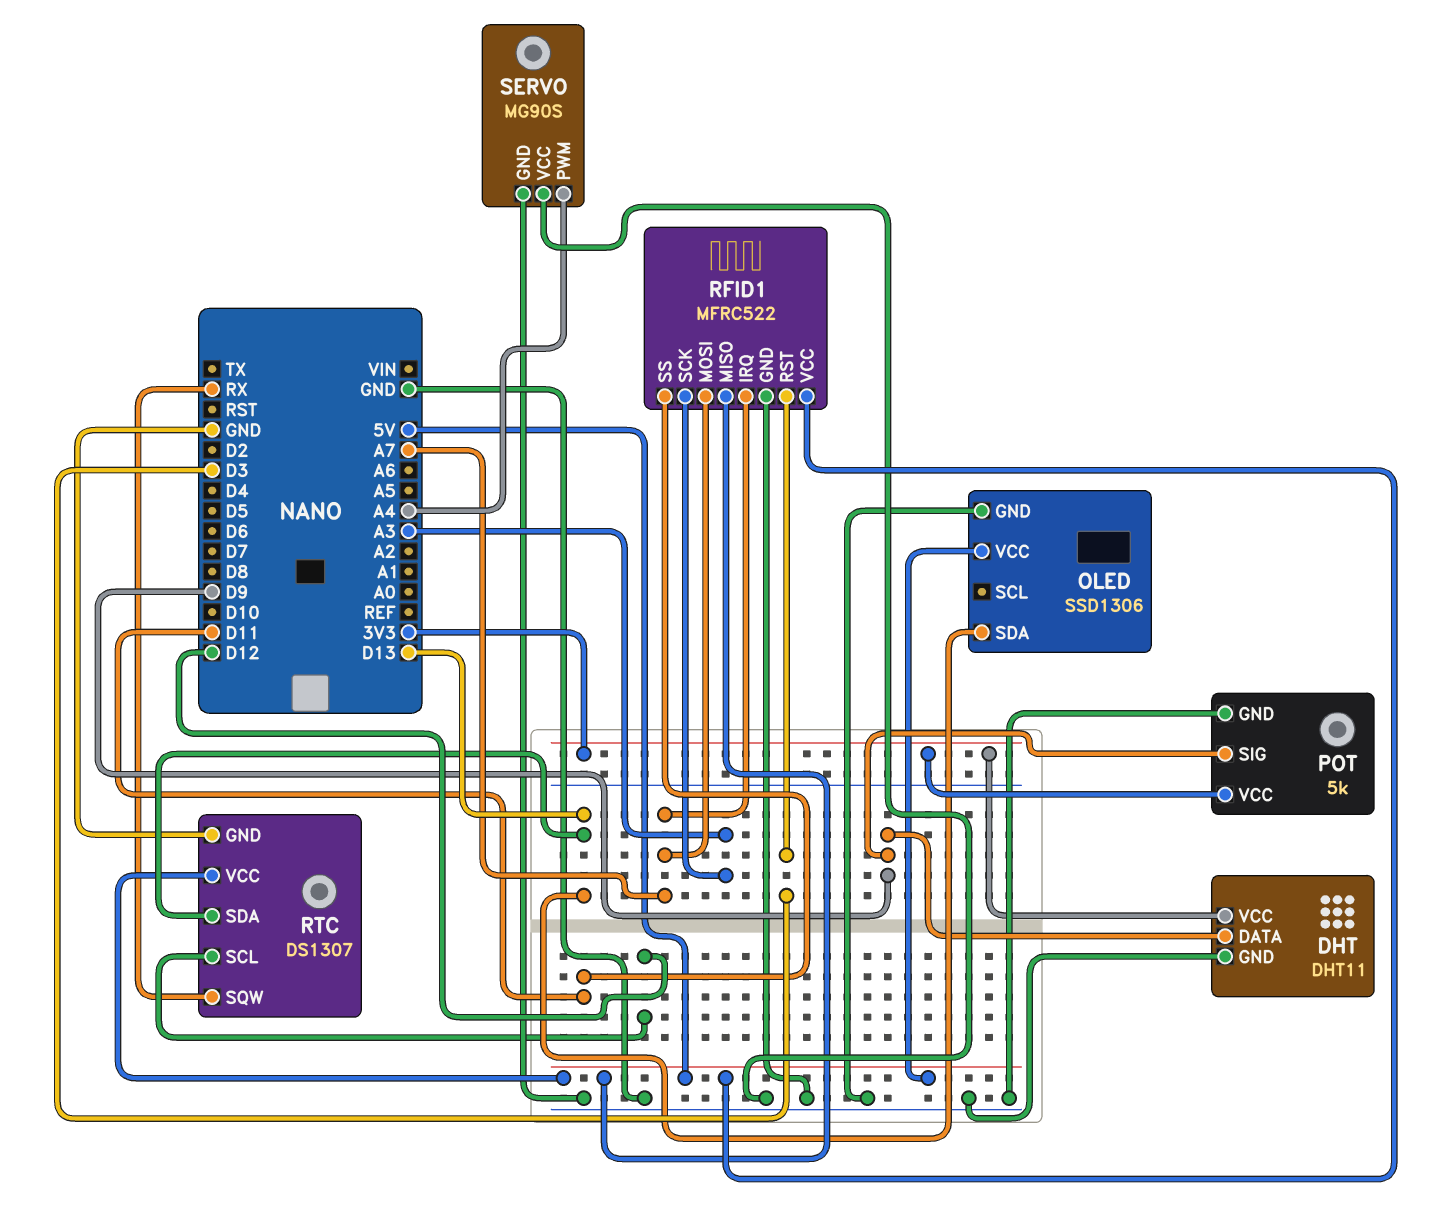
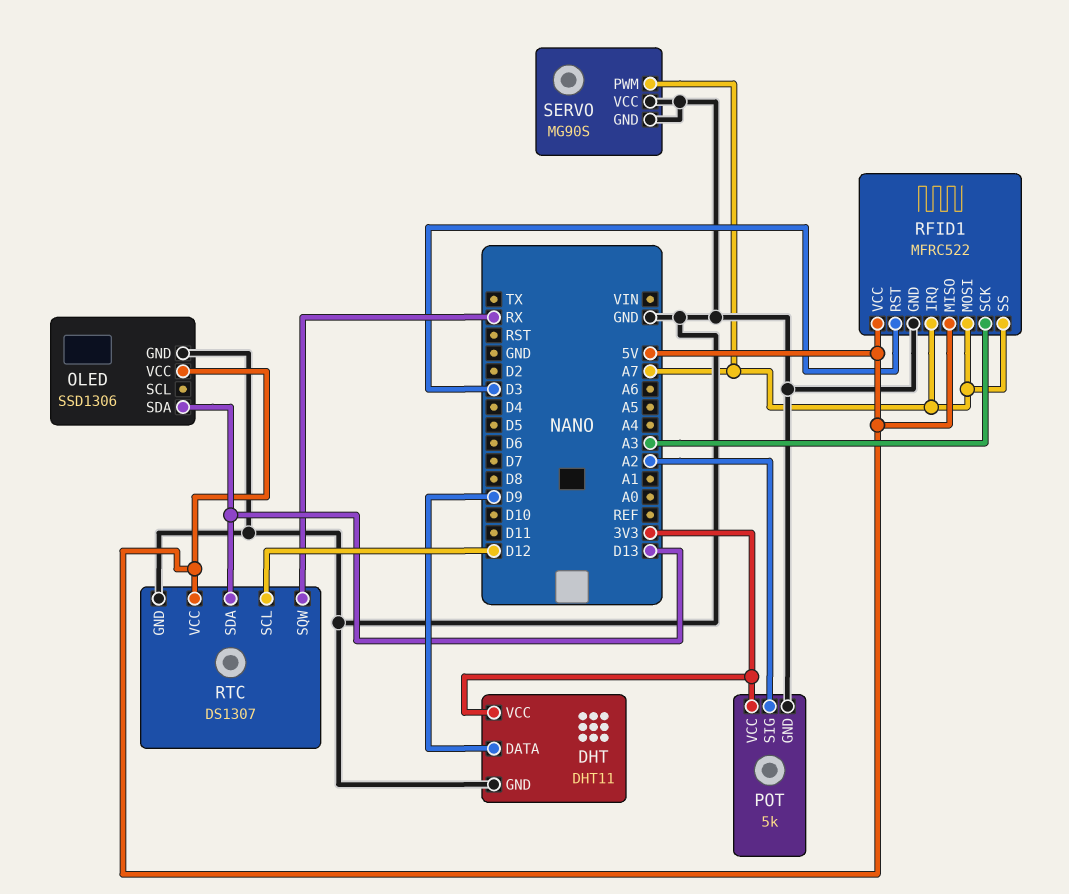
POT pin SIG: D9 -> A2
RFID1 pin SS: D11 -> A7
SERVO pin PWM: A4 -> A7

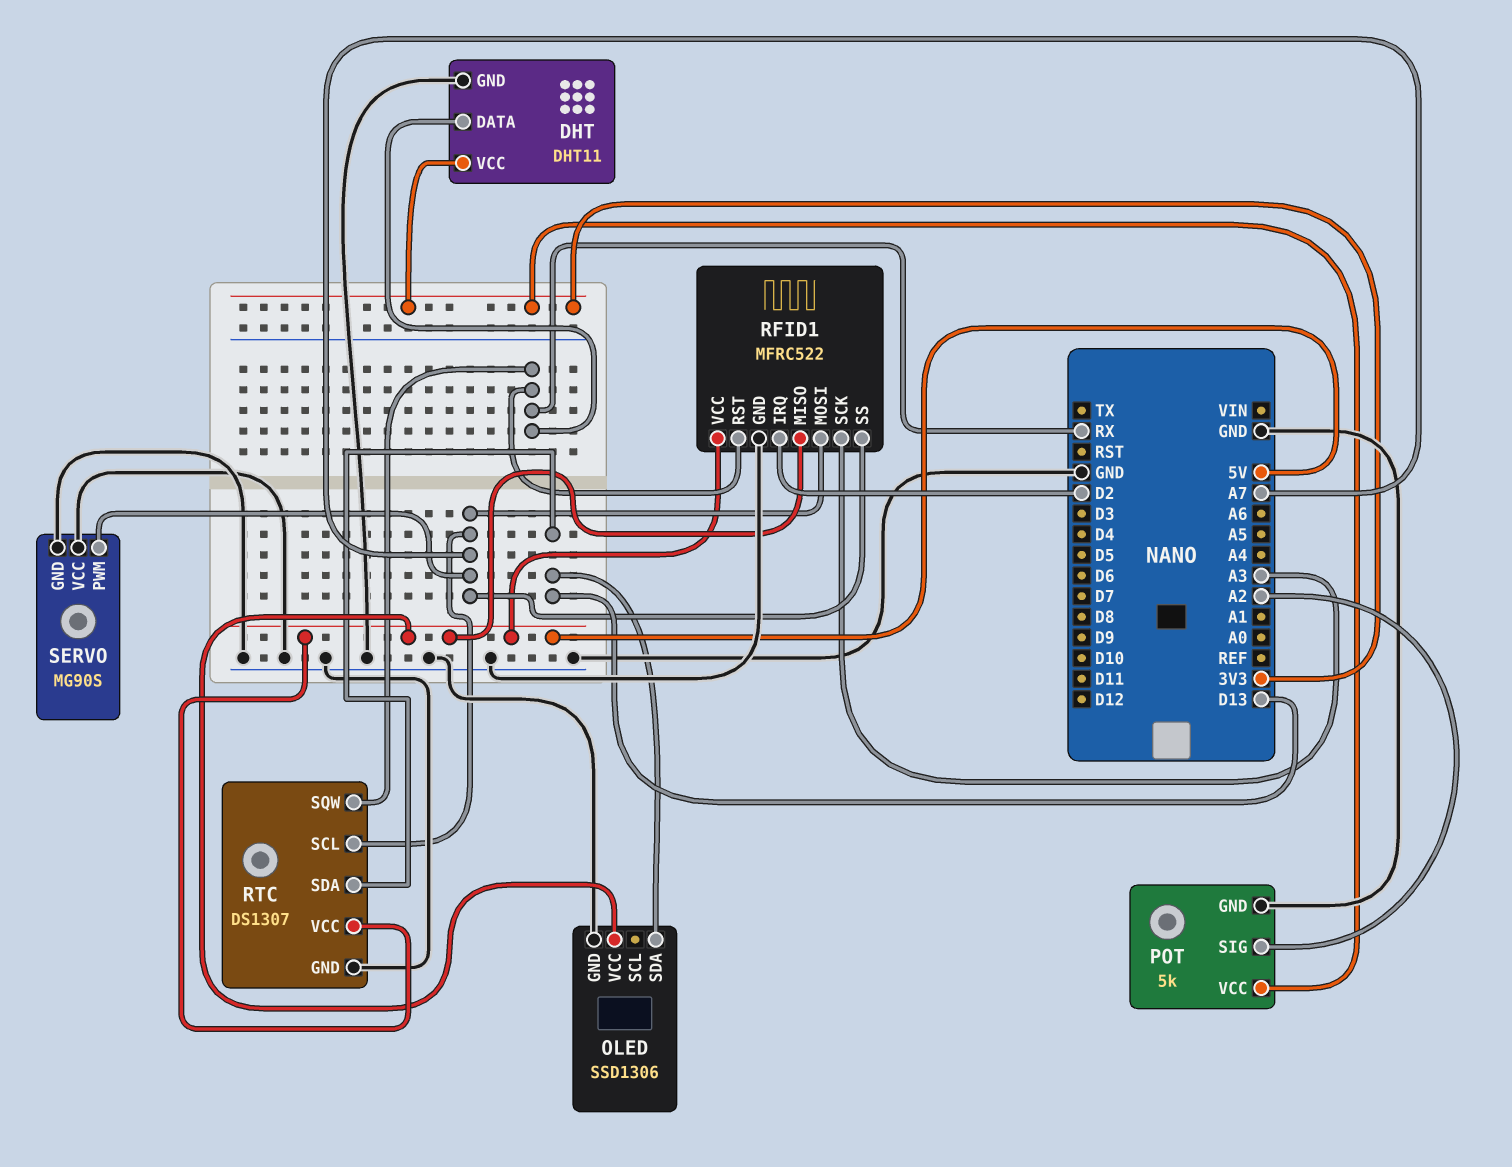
DHT pin DATA: D9 -> RX
RFID1 pin IRQ: A7 -> D2
RFID1 pin RST: D3 -> RX
RTC pin SCL: D12 -> A7

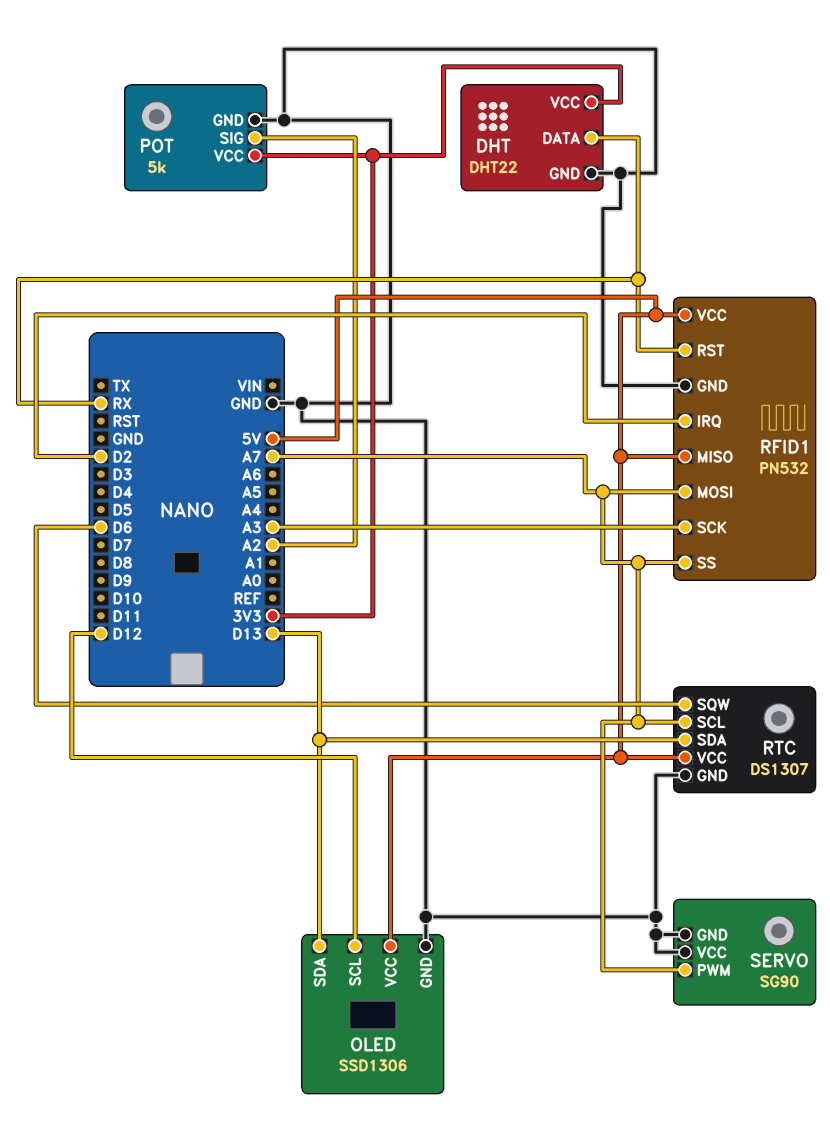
DHT: DHT11 -> DHT22
OLED pin SCL: none -> D12
RFID1: MFRC522 -> PN532
RTC pin SQW: RX -> D6
SERVO: MG90S -> SG90

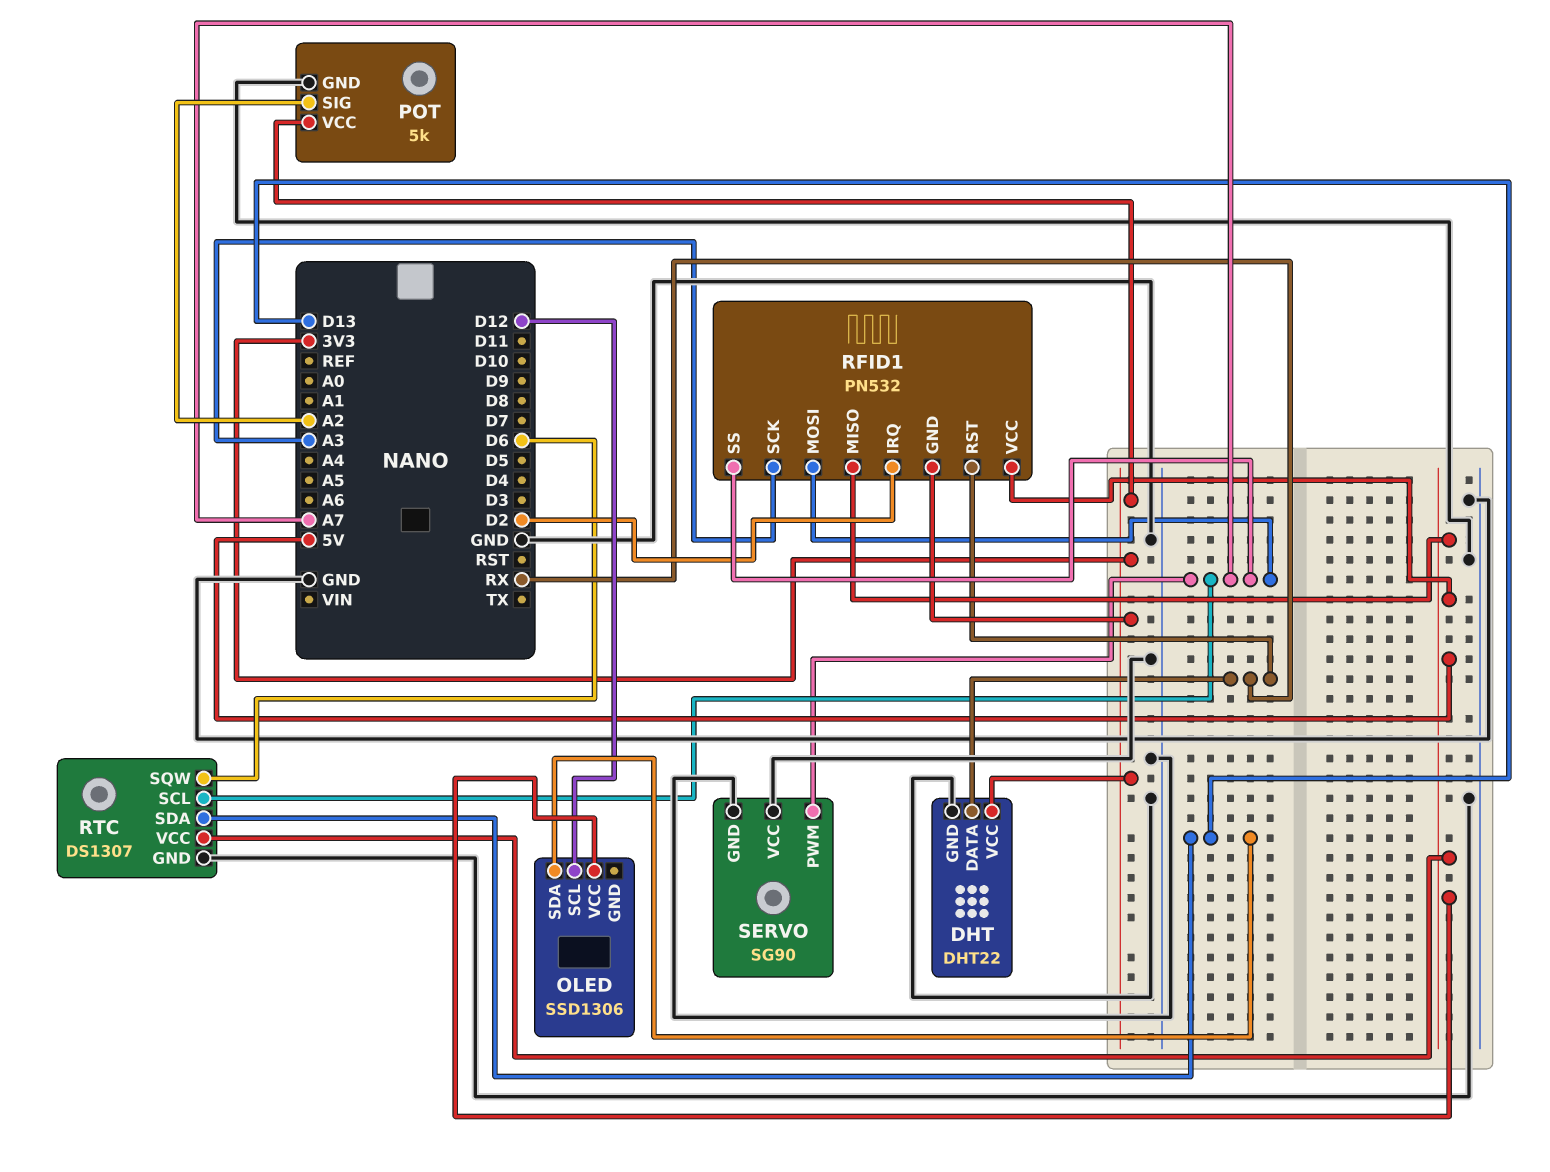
OLED pin GND: GND -> none
RFID1 pin GND: GND -> 3V3

